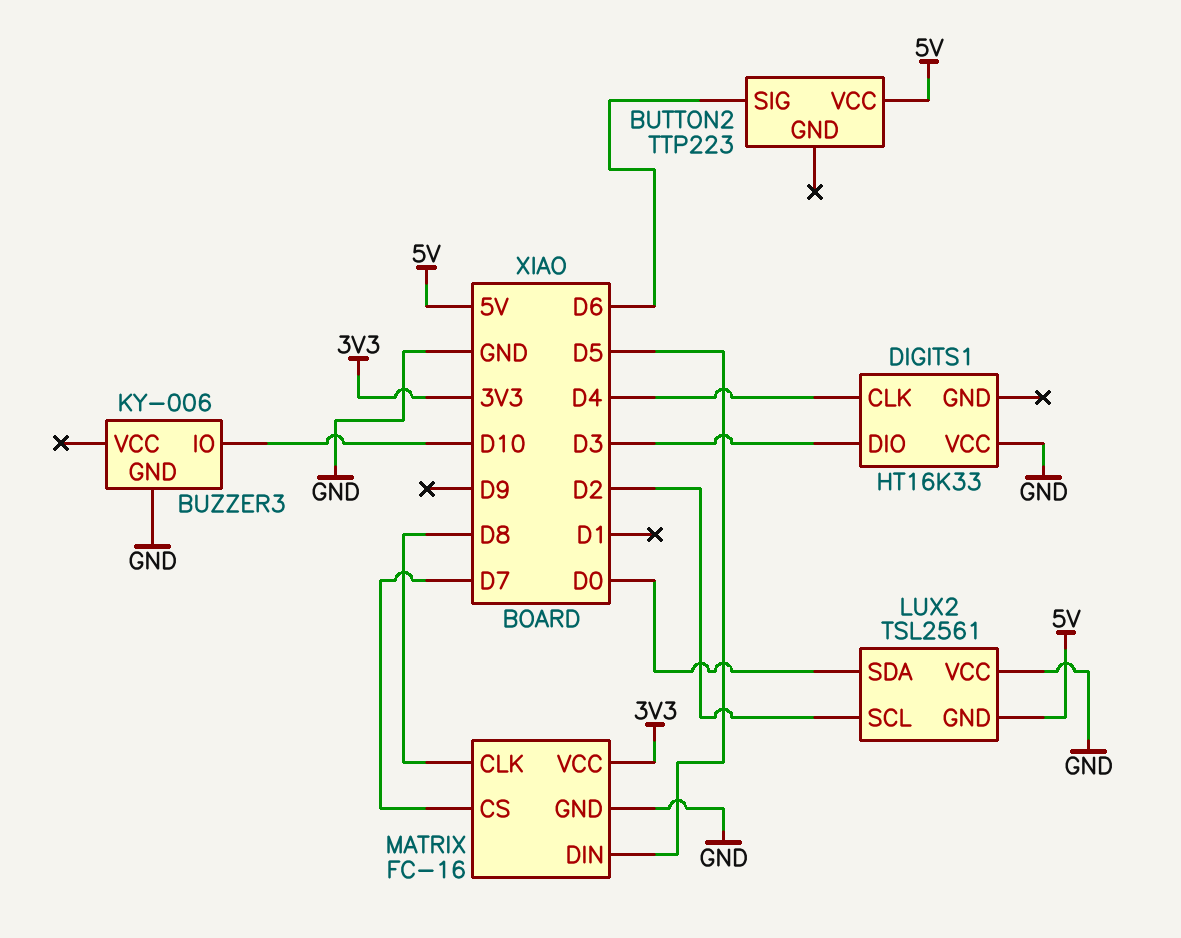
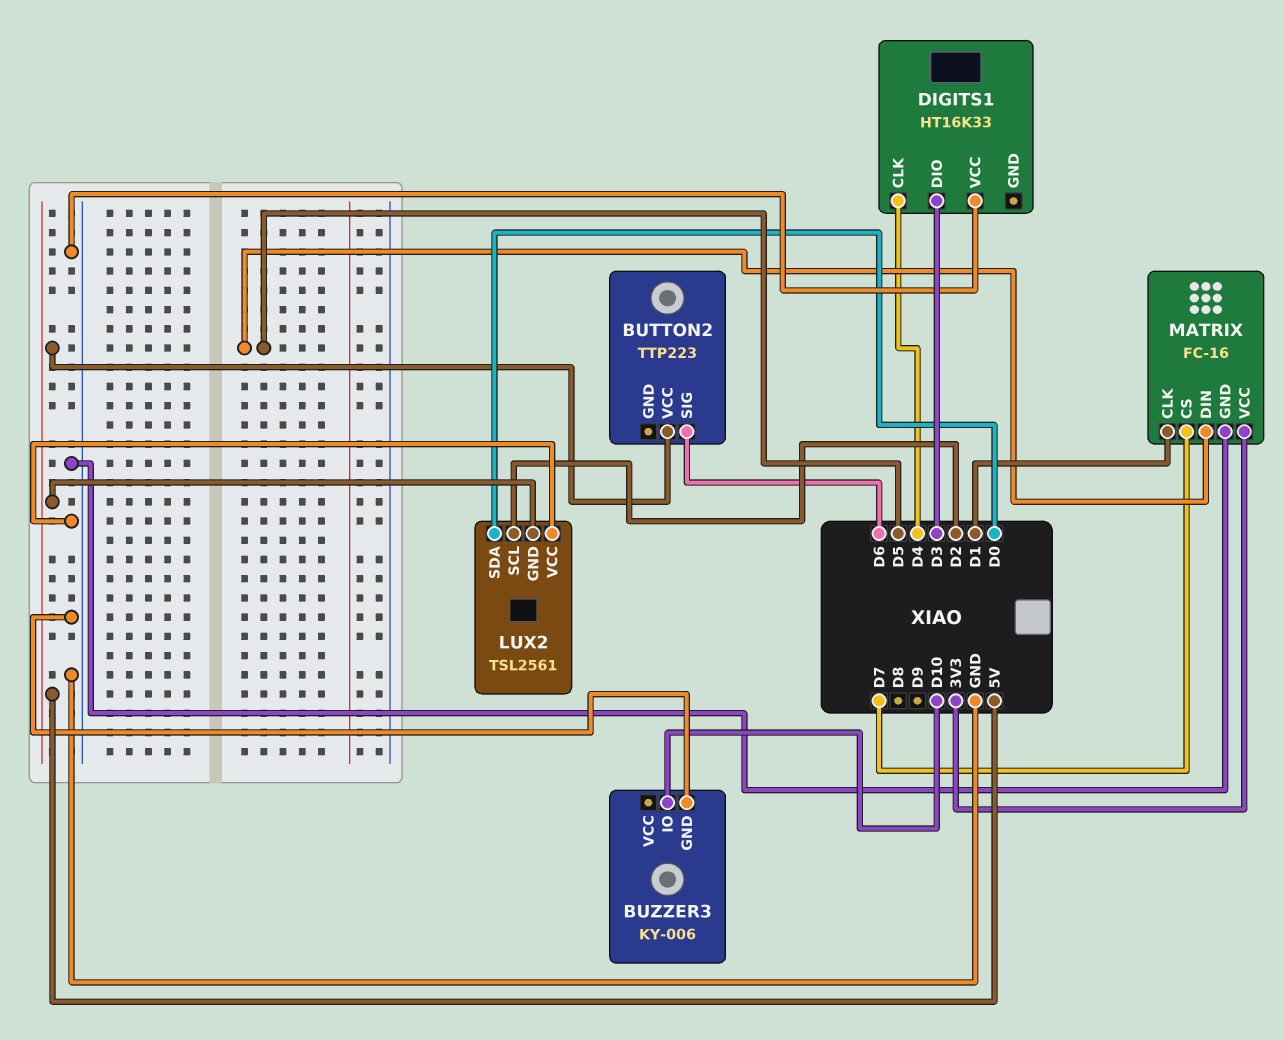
MATRIX pin CLK: D8 -> D1

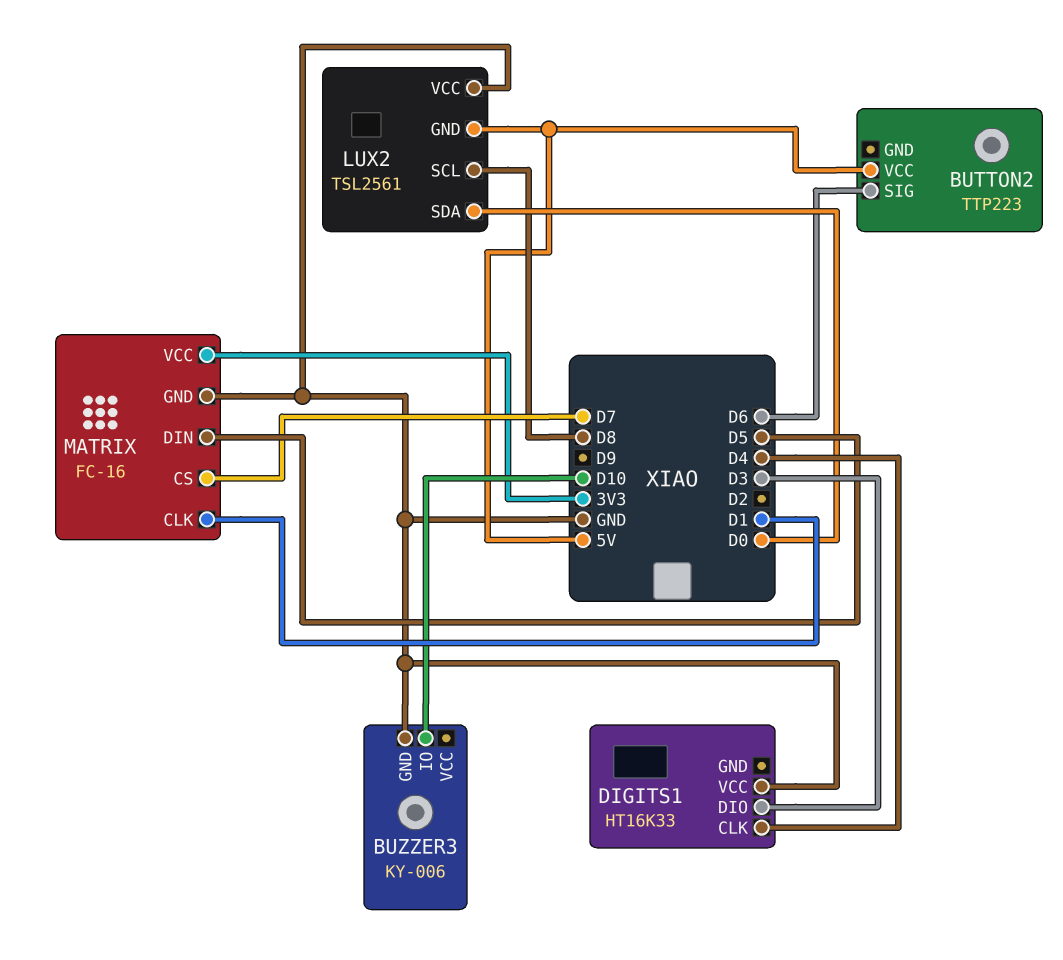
LUX2 pin SCL: D2 -> D8

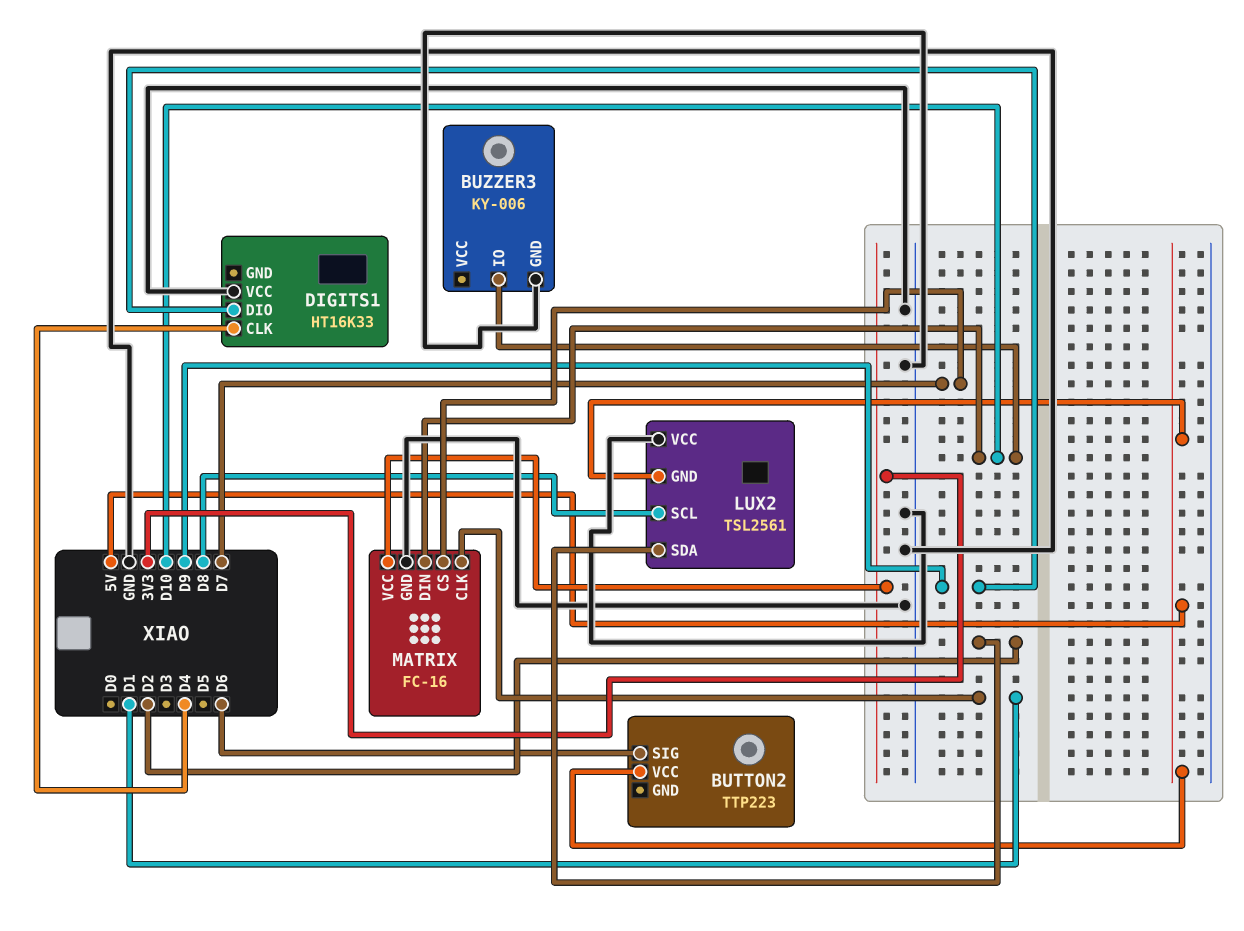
DIGITS1 pin DIO: D3 -> D9
LUX2 pin SDA: D0 -> D2
MATRIX pin DIN: D5 -> D10

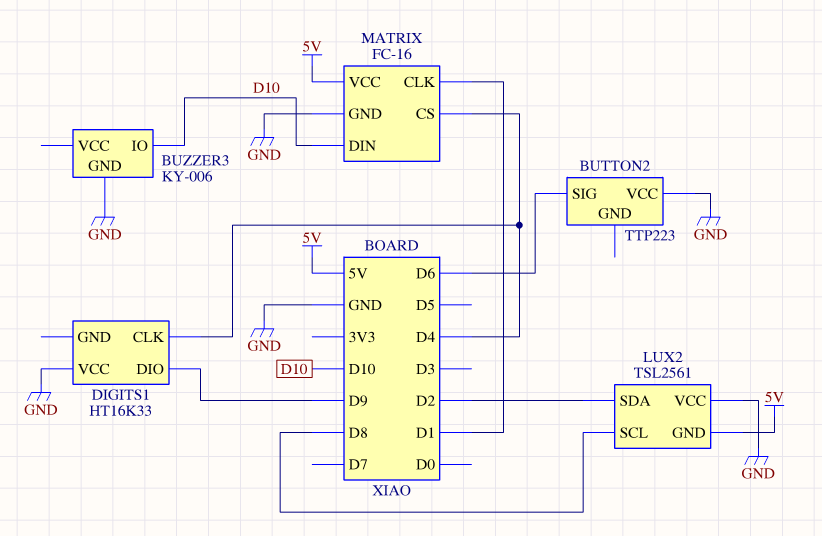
BUTTON2 pin VCC: 5V -> GND
MATRIX pin CS: D7 -> D4
MATRIX pin VCC: 3V3 -> 5V

